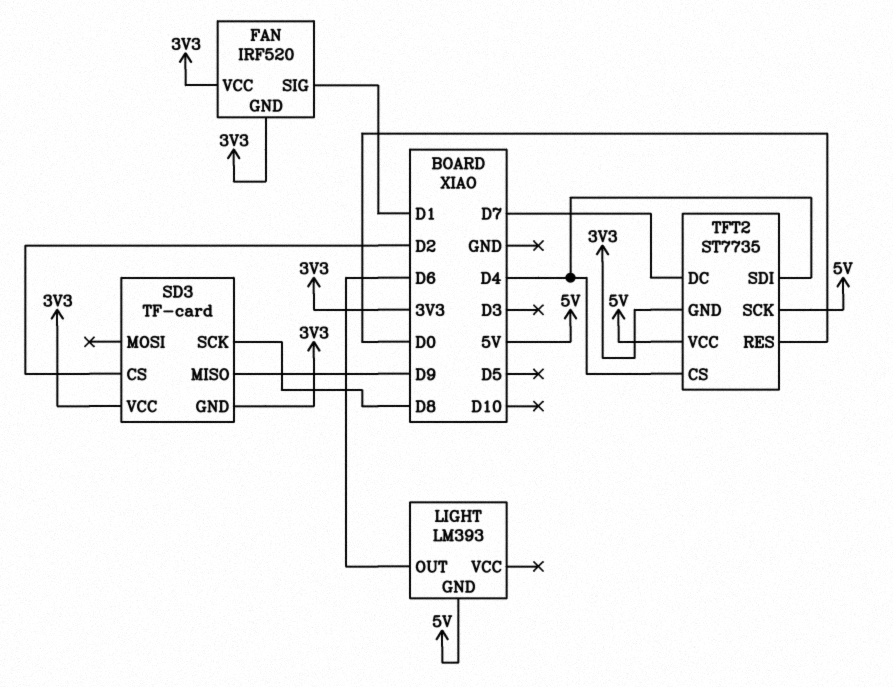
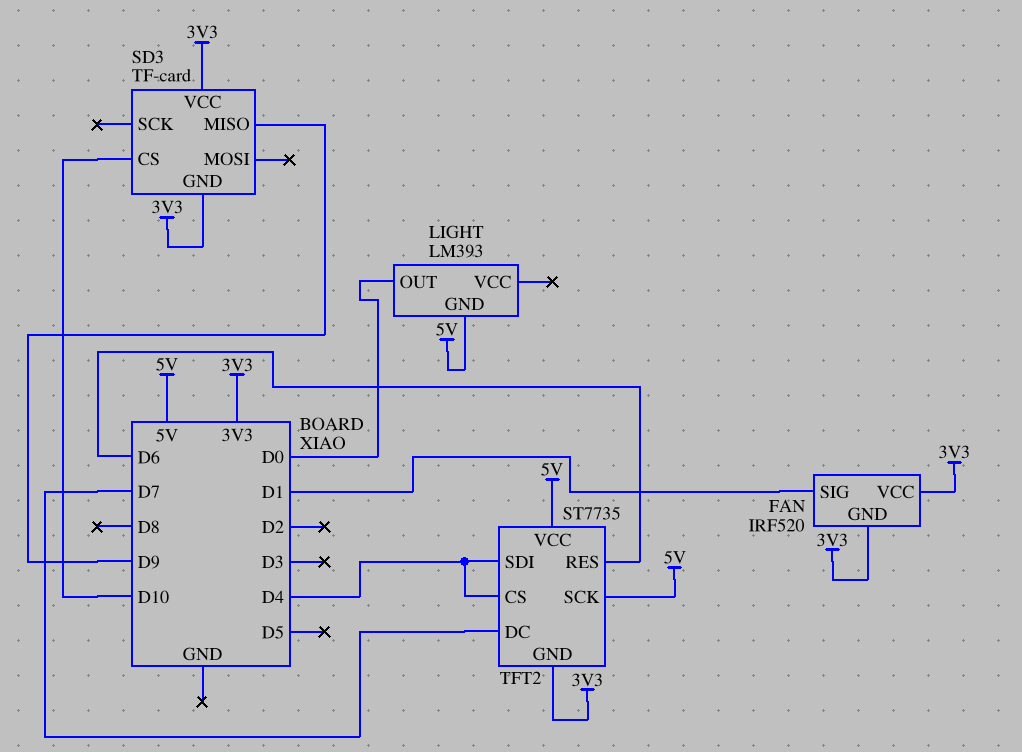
LIGHT pin OUT: D6 -> D0
SD3 pin CS: D2 -> D10
SD3 pin SCK: D8 -> none
TFT2 pin RES: D0 -> D6

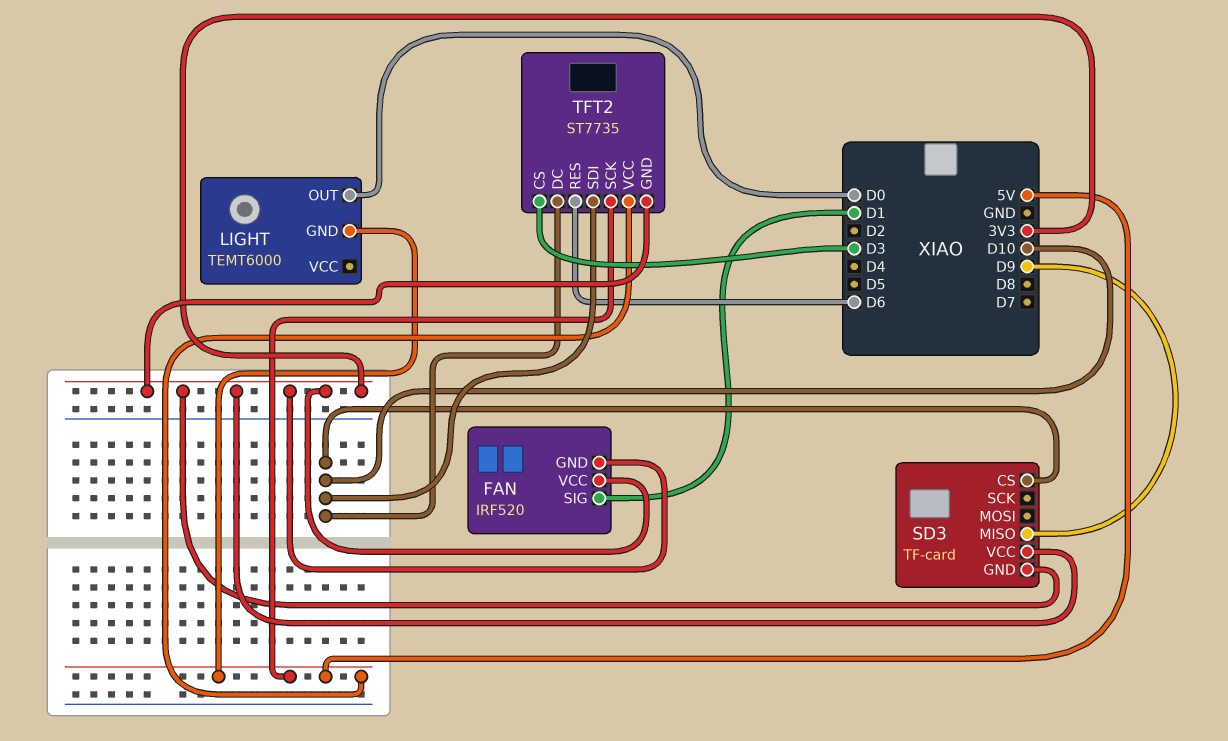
LIGHT: LM393 -> TEMT6000
TFT2 pin CS: D4 -> D3
TFT2 pin DC: D7 -> D10
TFT2 pin SDI: D4 -> D10

